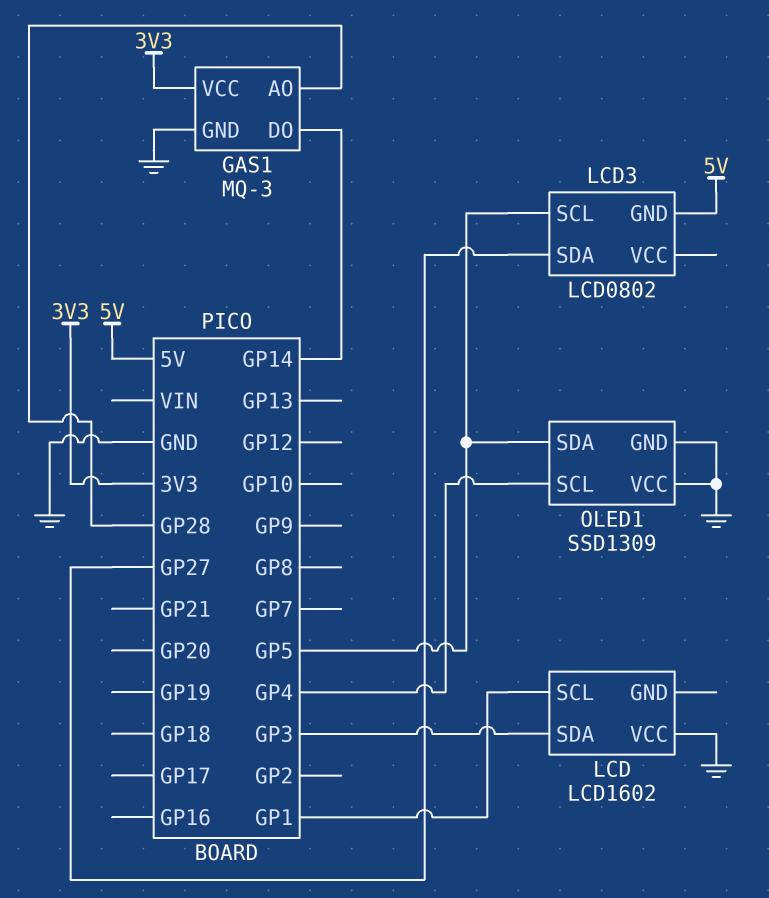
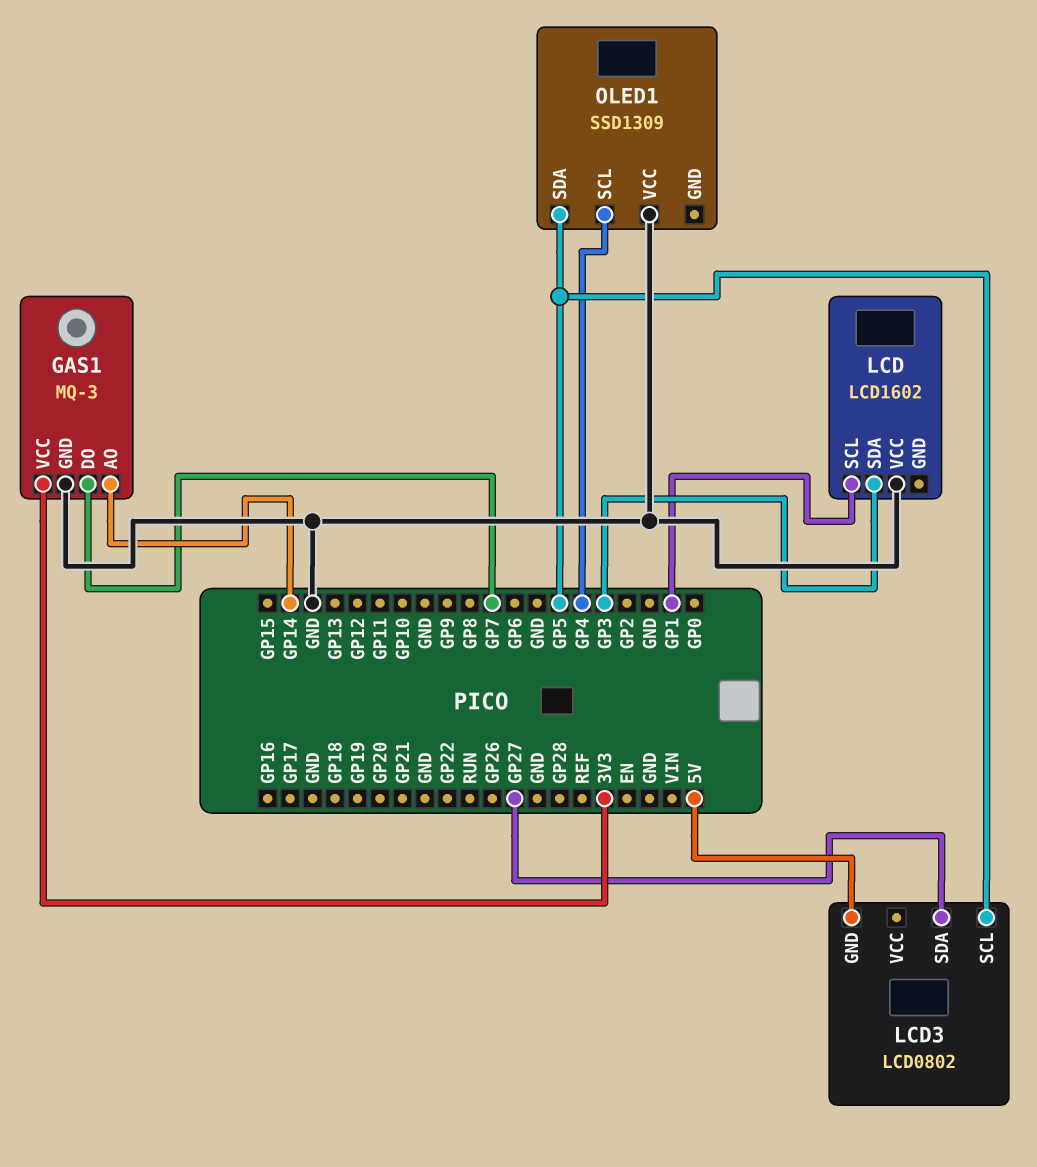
GAS1 pin AO: GP28 -> GP14
GAS1 pin DO: GP14 -> GP7
OLED1 pin GND: GND -> none

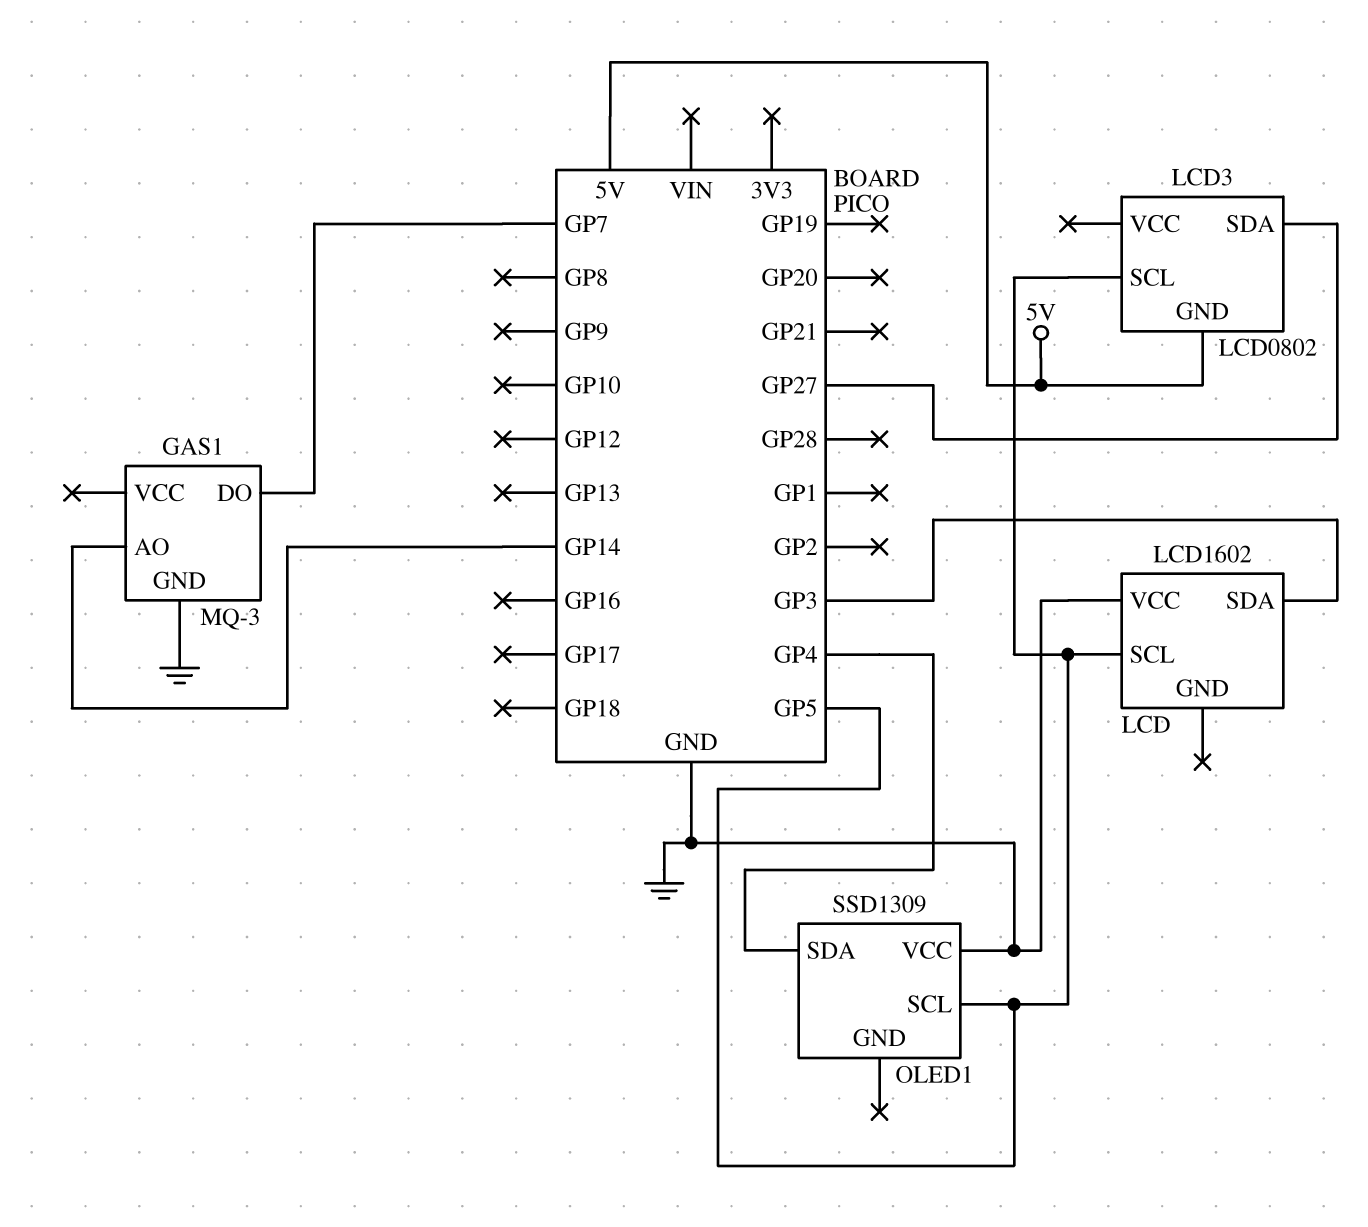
GAS1 pin VCC: 3V3 -> none
LCD pin SCL: GP1 -> GP5
OLED1 pin SCL: GP4 -> GP5
OLED1 pin SDA: GP5 -> GP4

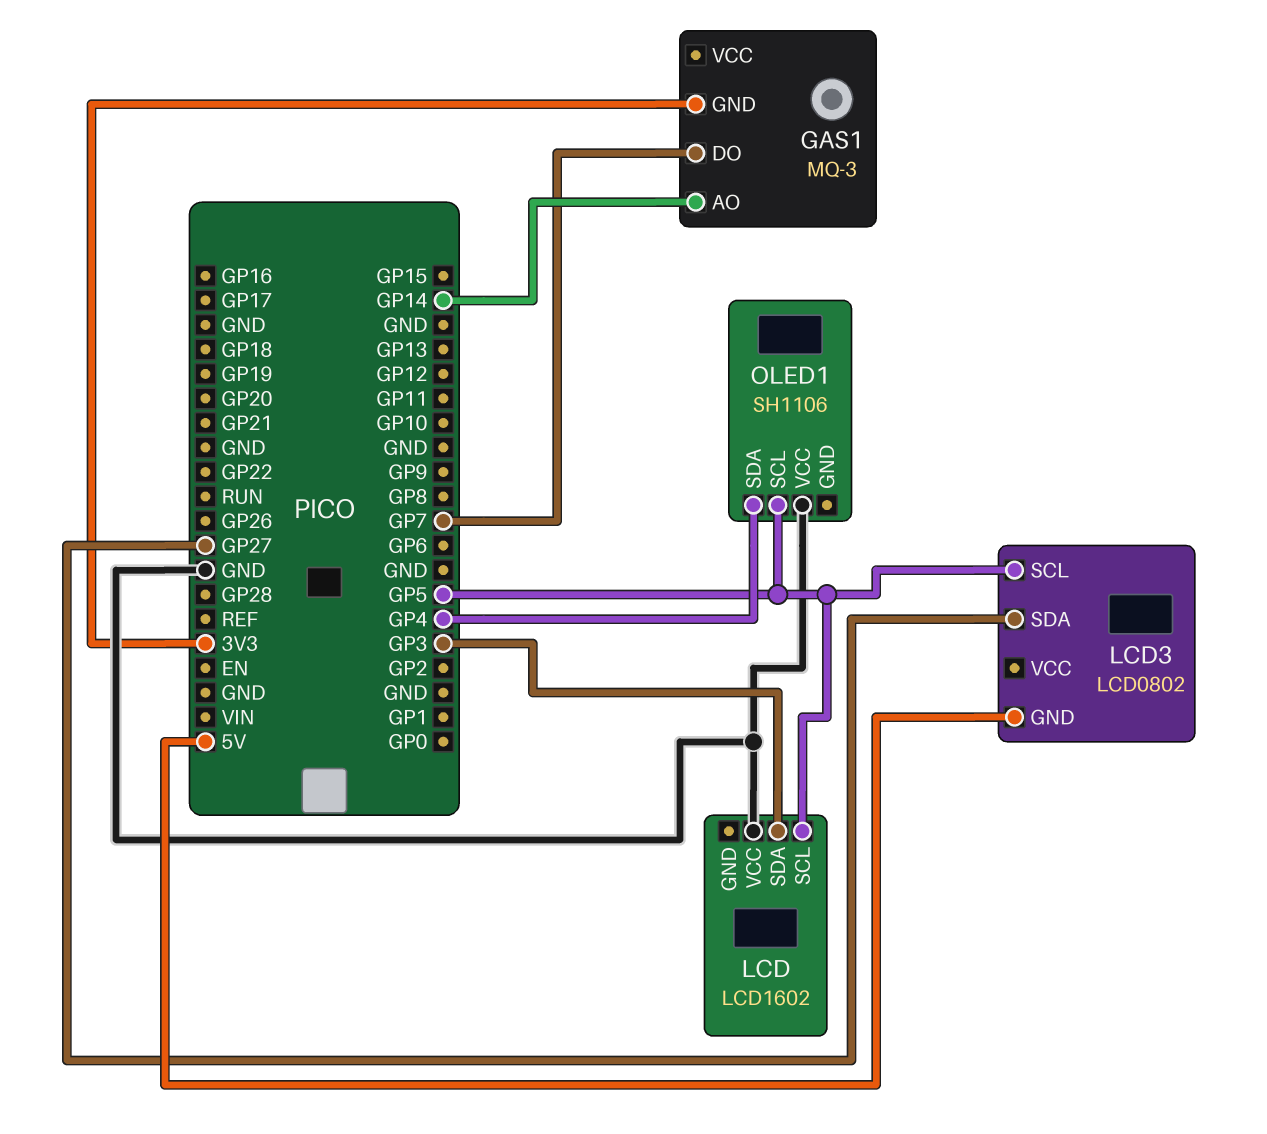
GAS1 pin GND: GND -> 3V3
OLED1: SSD1309 -> SH1106

